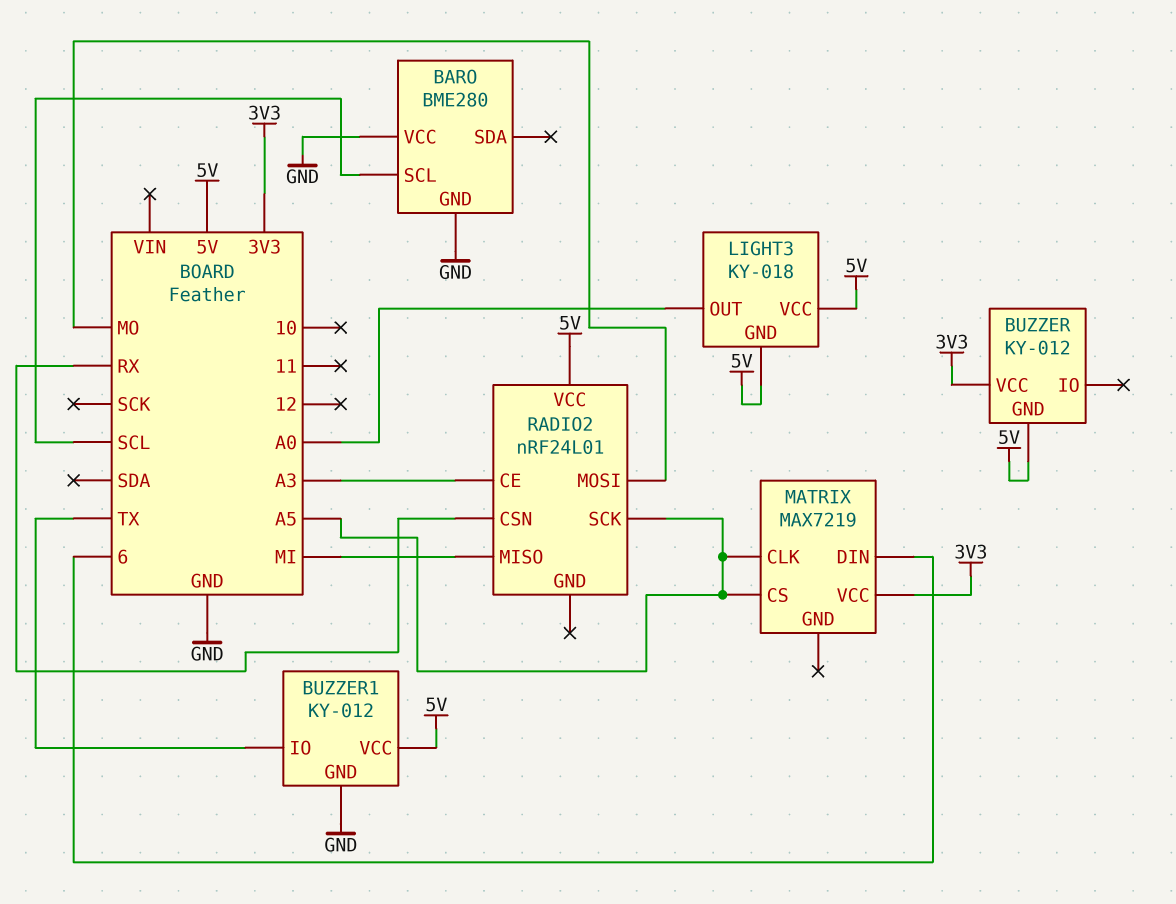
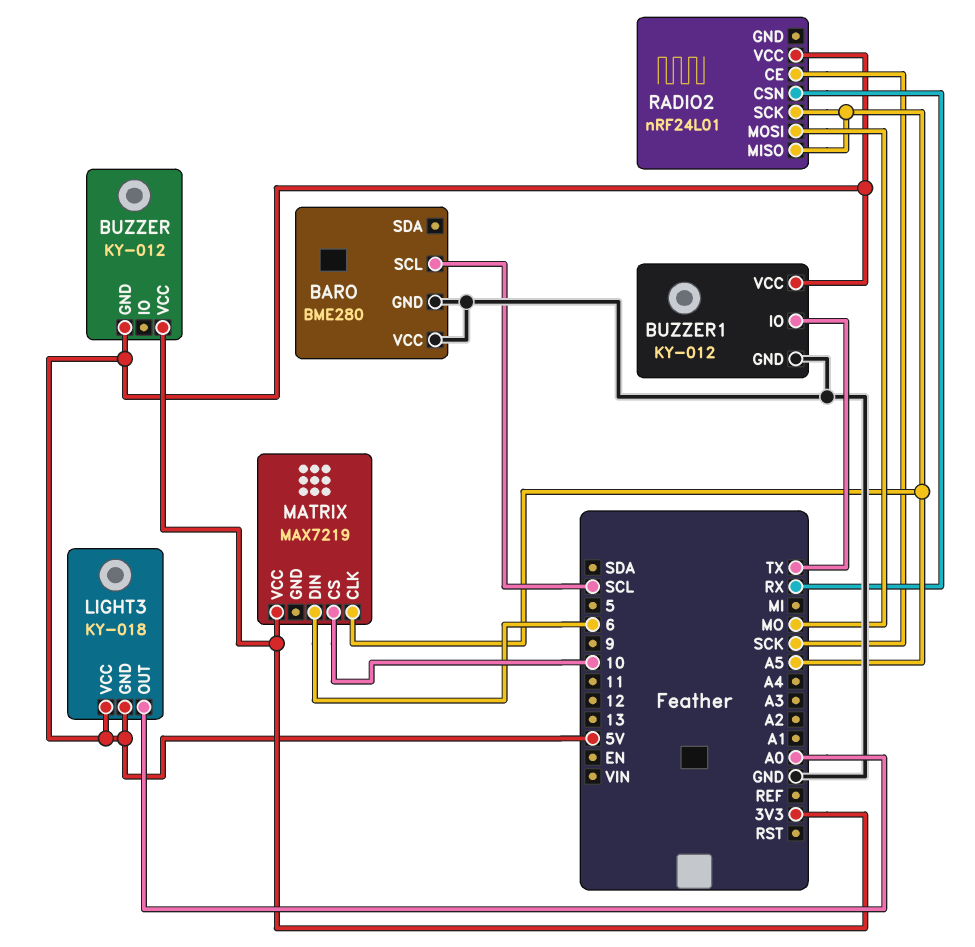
MATRIX pin CS: A5 -> 10
RADIO2 pin CE: A3 -> SCK
RADIO2 pin MISO: MI -> A5

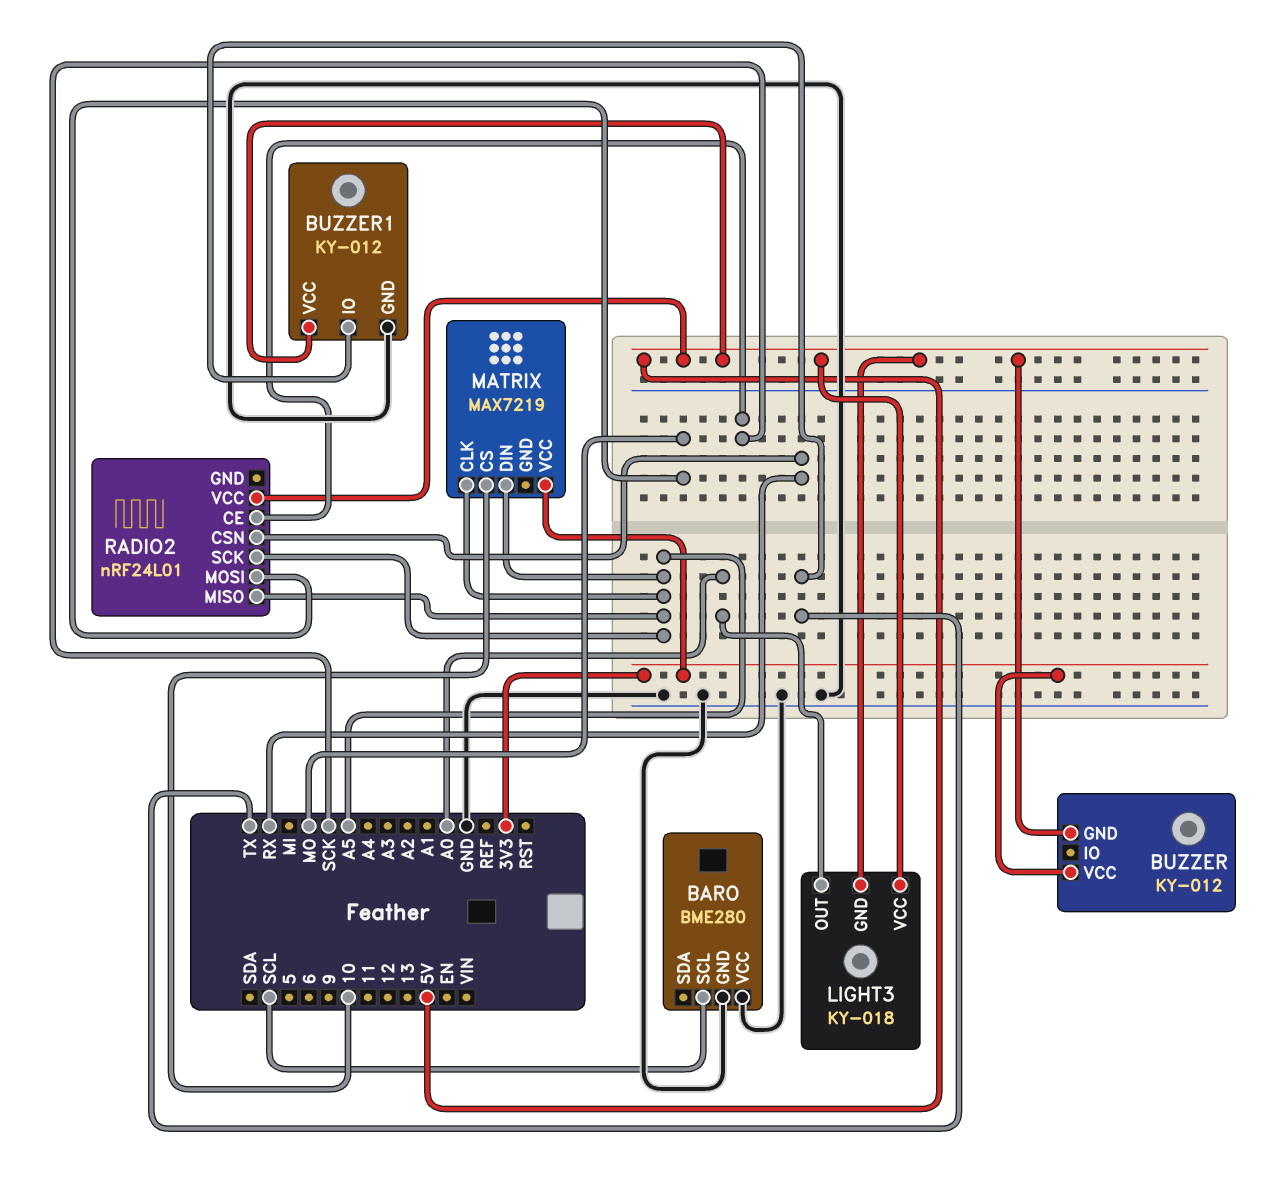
MATRIX pin DIN: 6 -> A5

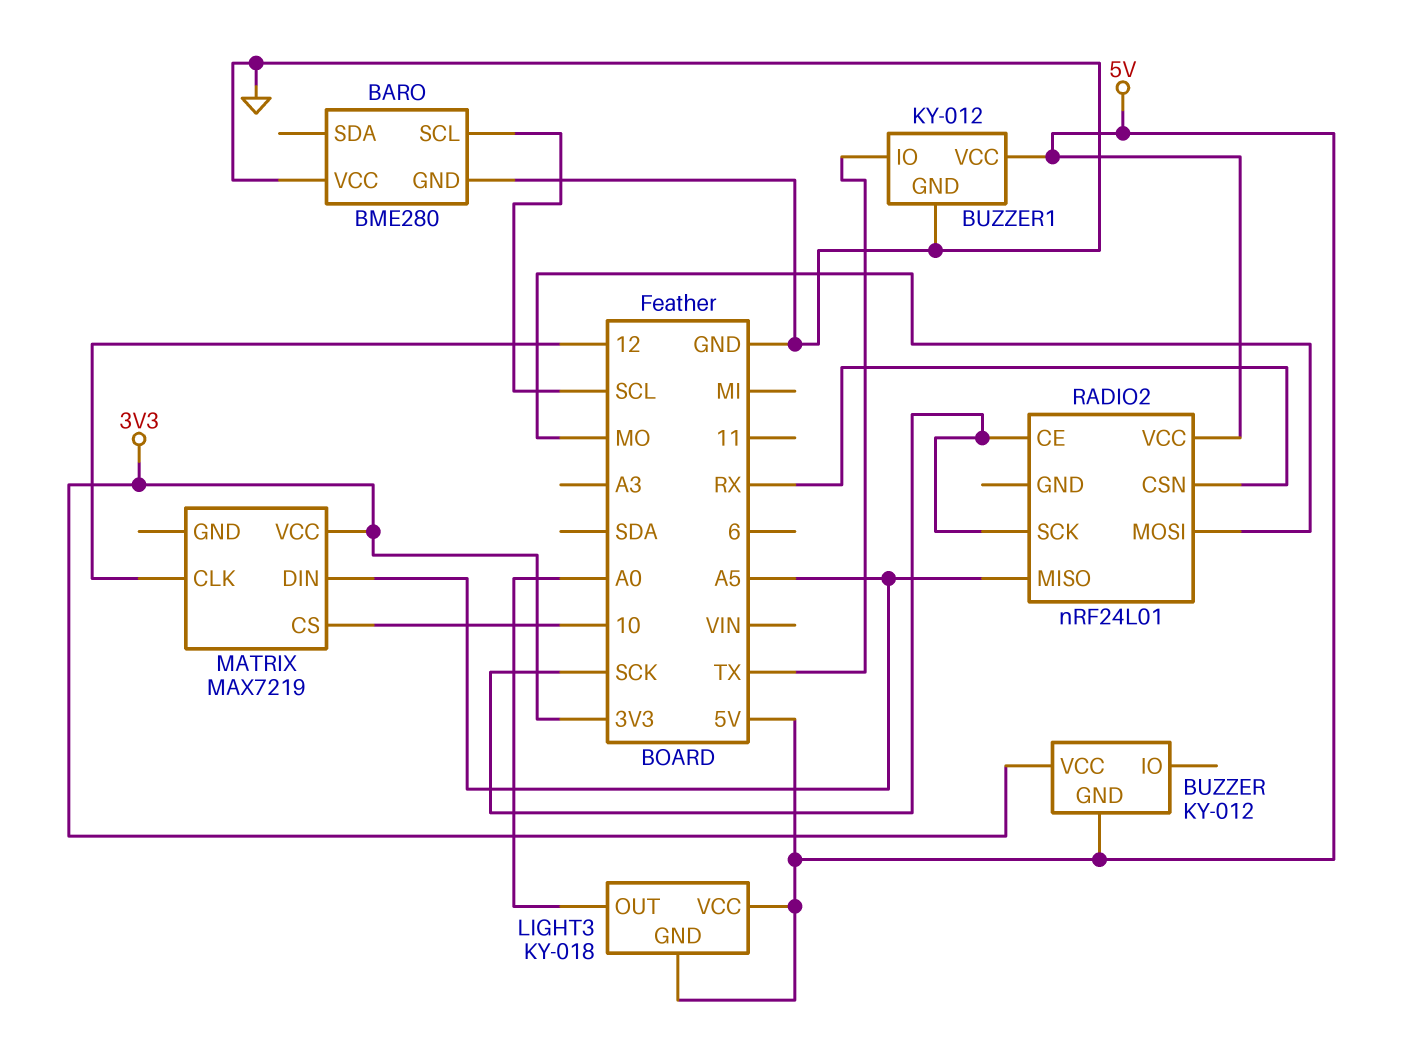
MATRIX pin CLK: A5 -> 12
RADIO2 pin SCK: A5 -> SCK

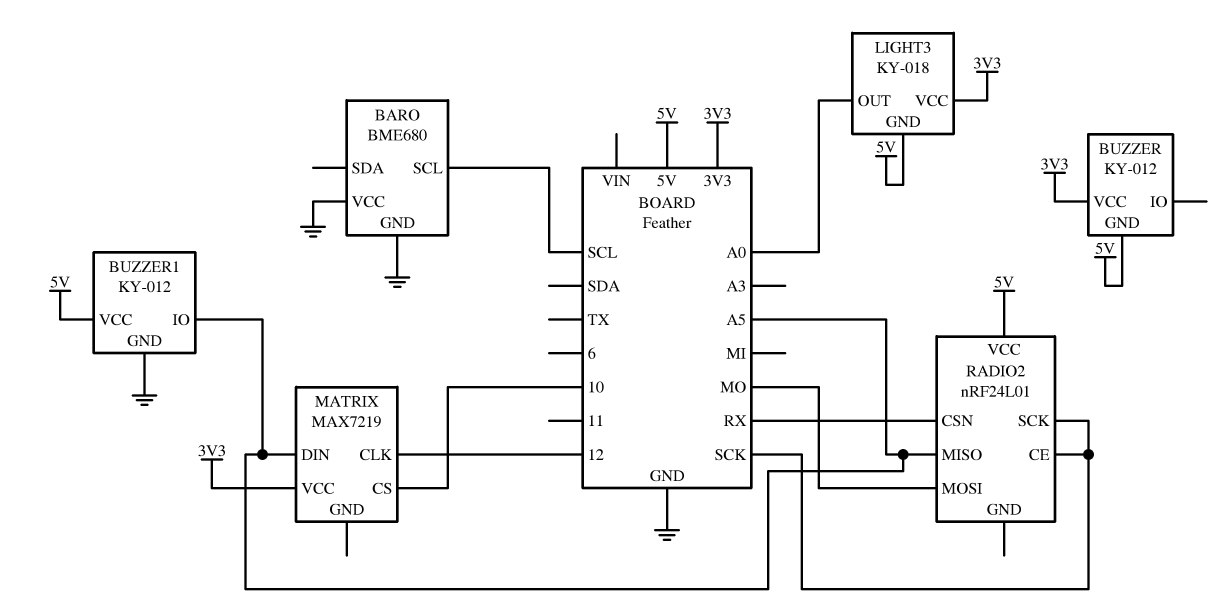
BARO: BME280 -> BME680
BUZZER1 pin IO: TX -> A5
LIGHT3 pin VCC: 5V -> 3V3

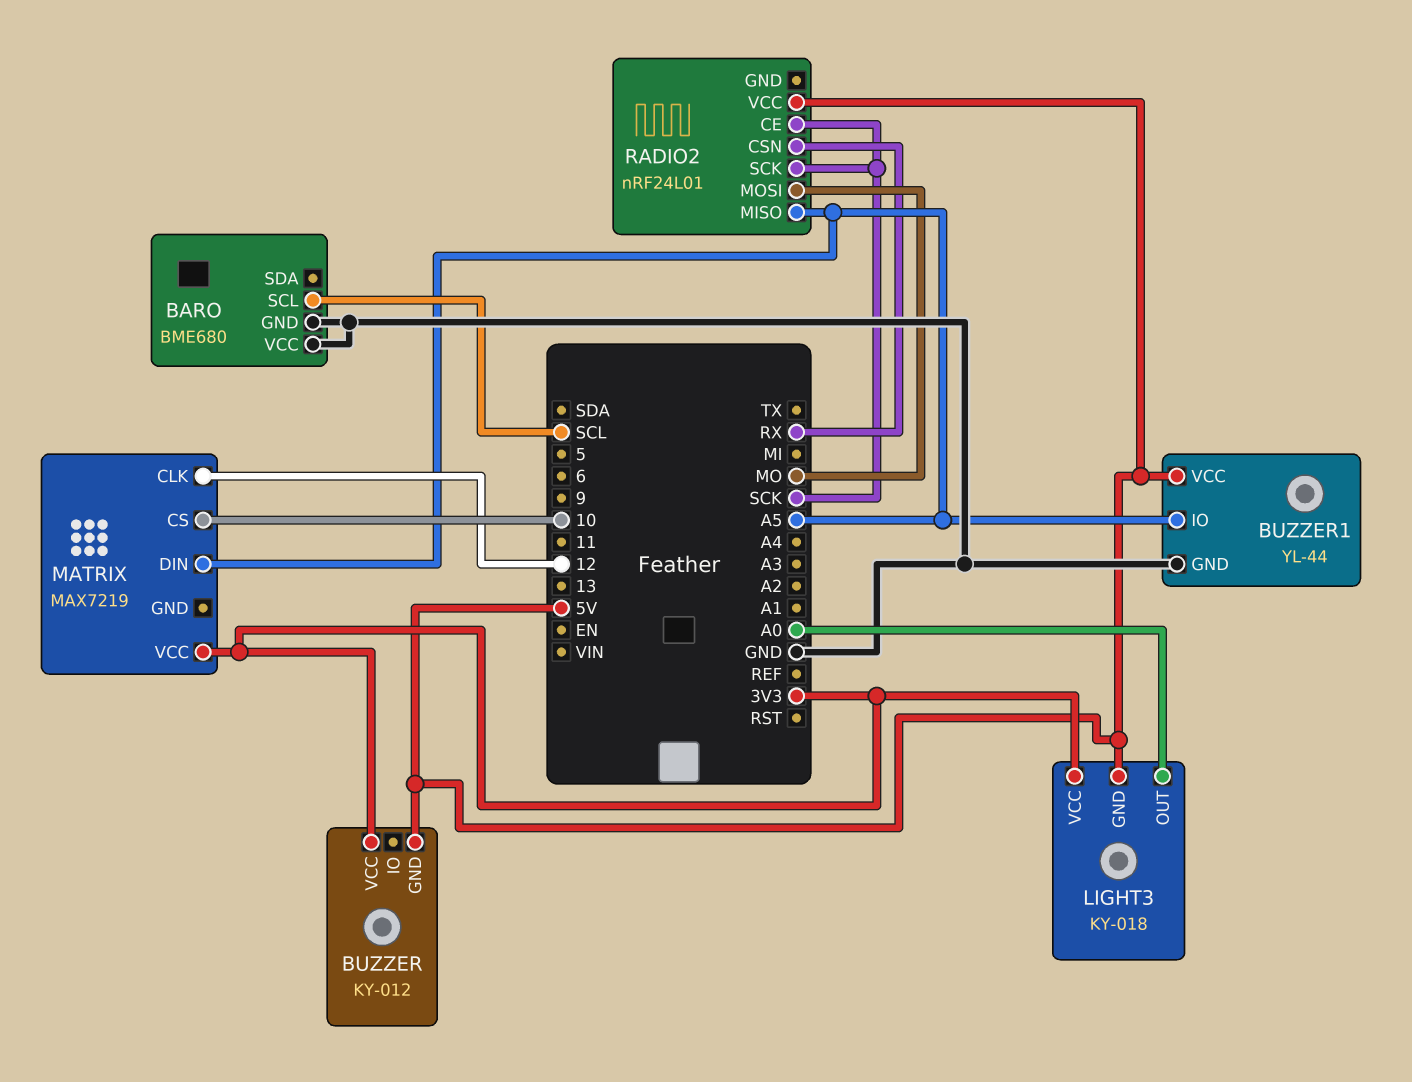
BUZZER1: KY-012 -> YL-44

